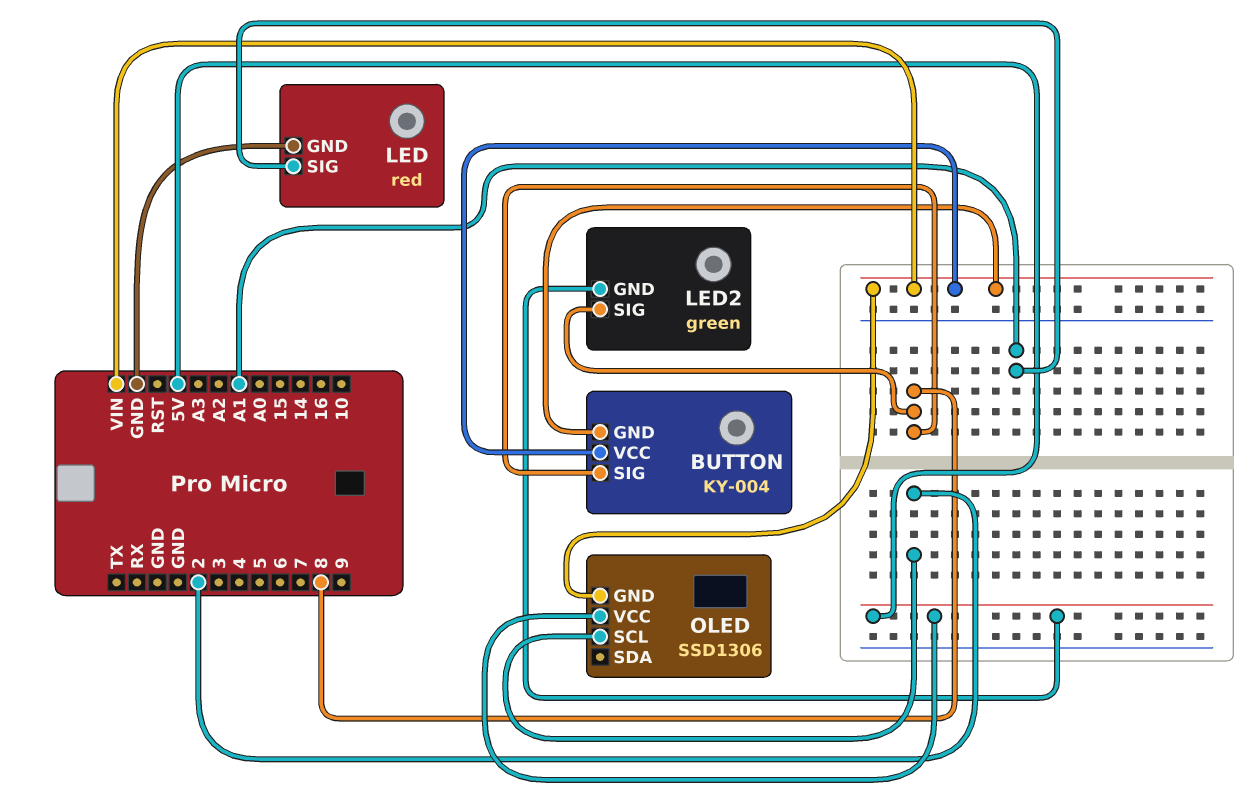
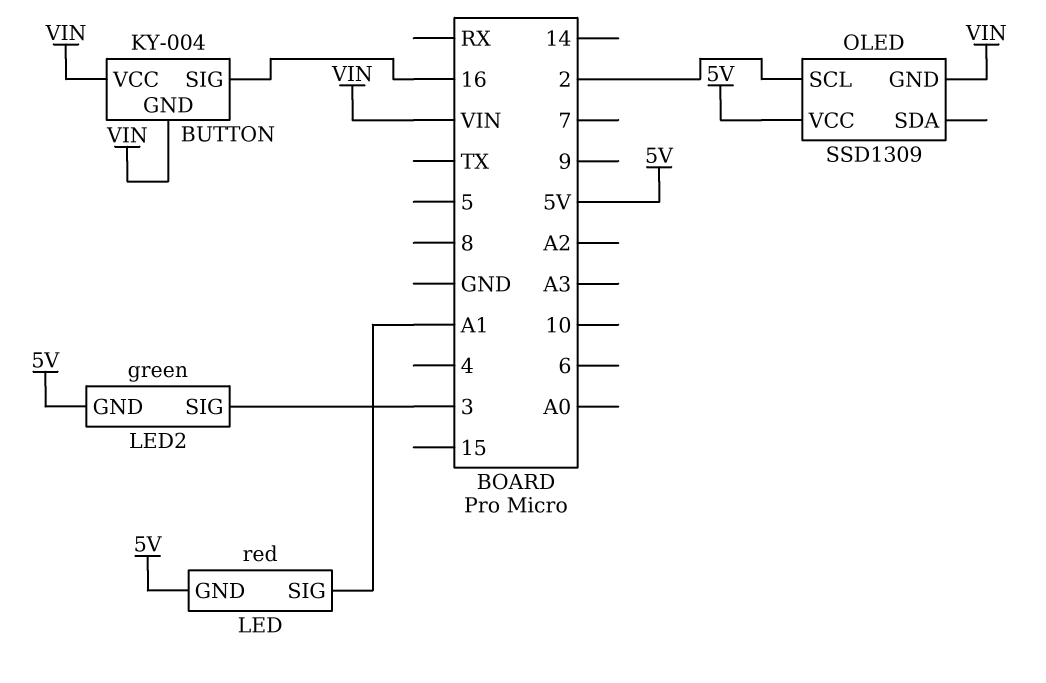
BUTTON pin SIG: 8 -> 16
LED pin GND: GND -> 5V
LED2 pin SIG: 8 -> 3
OLED: SSD1306 -> SSD1309

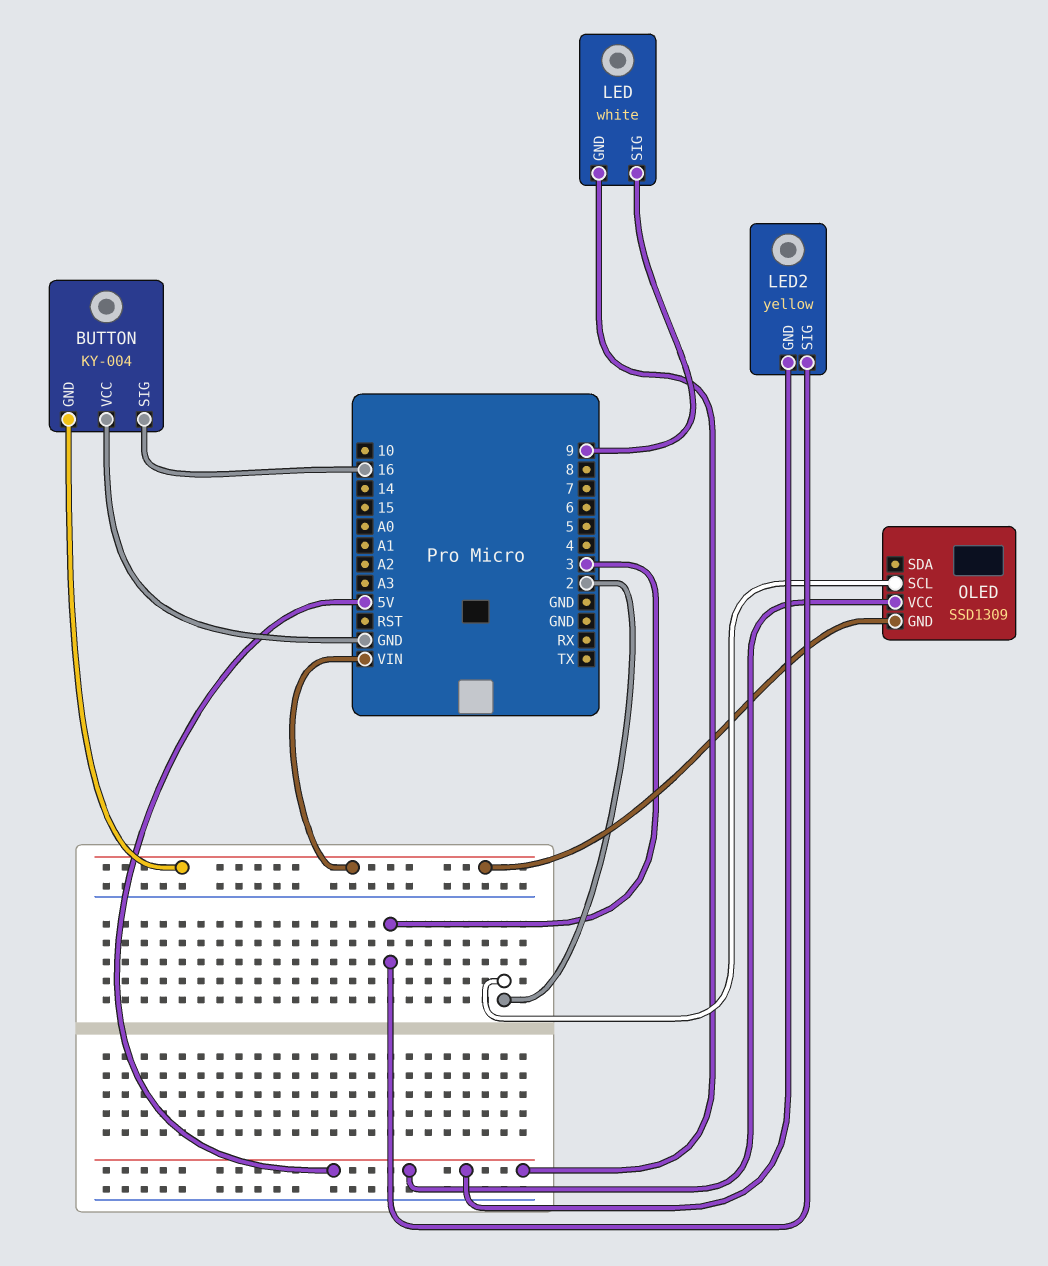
BUTTON pin VCC: VIN -> GND
LED: red -> white
LED pin SIG: A1 -> 9
LED2: green -> yellow

